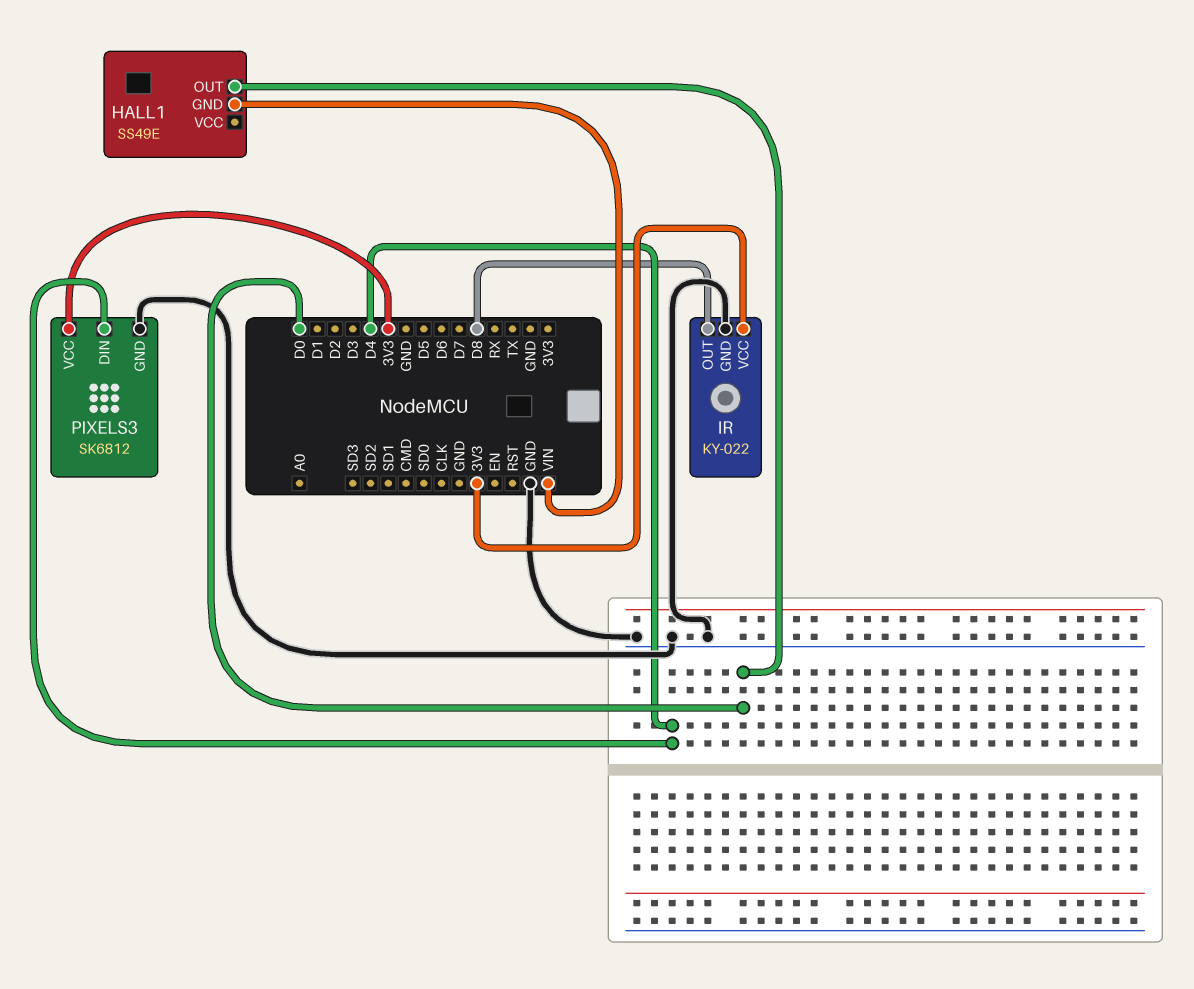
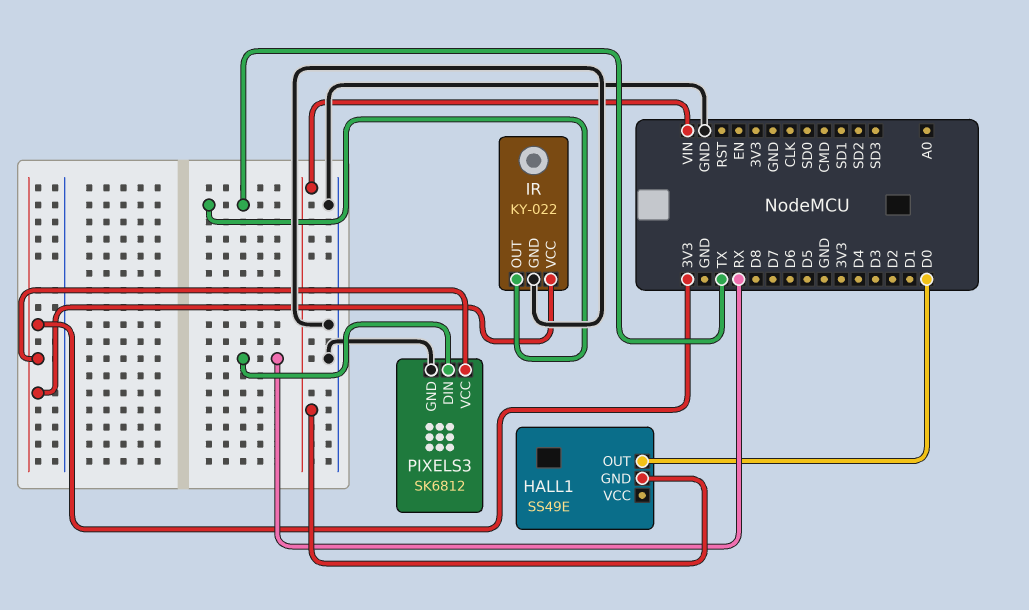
IR pin OUT: D8 -> TX
PIXELS3 pin DIN: D4 -> RX

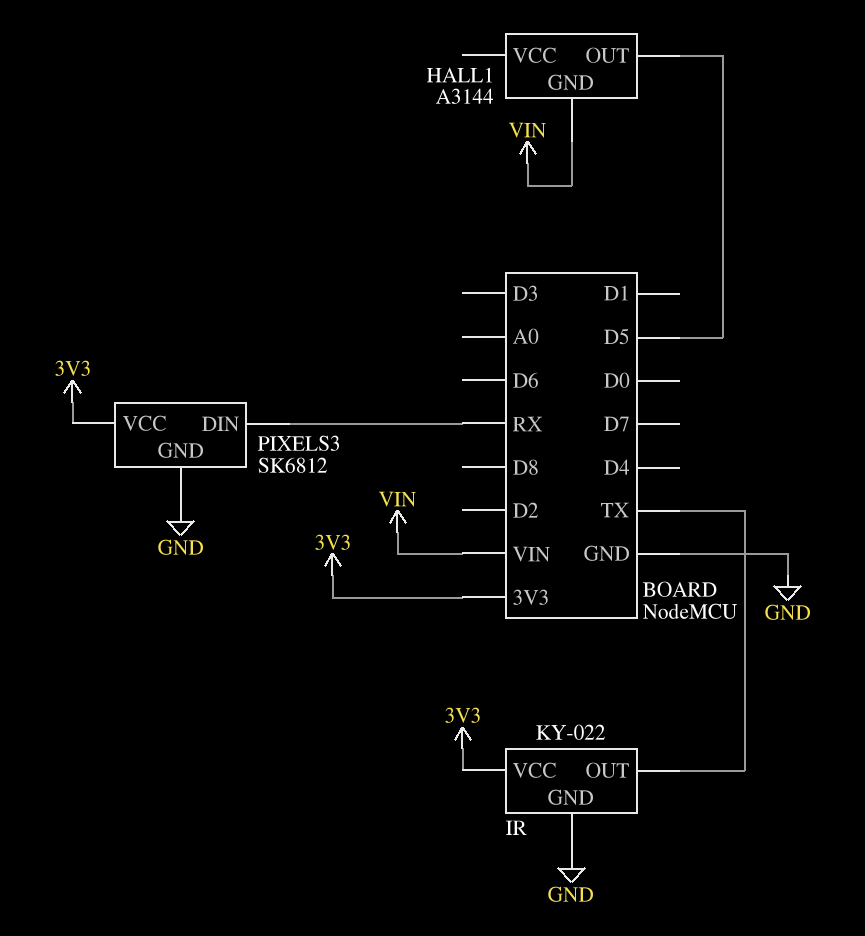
HALL1: SS49E -> A3144
HALL1 pin OUT: D0 -> D5

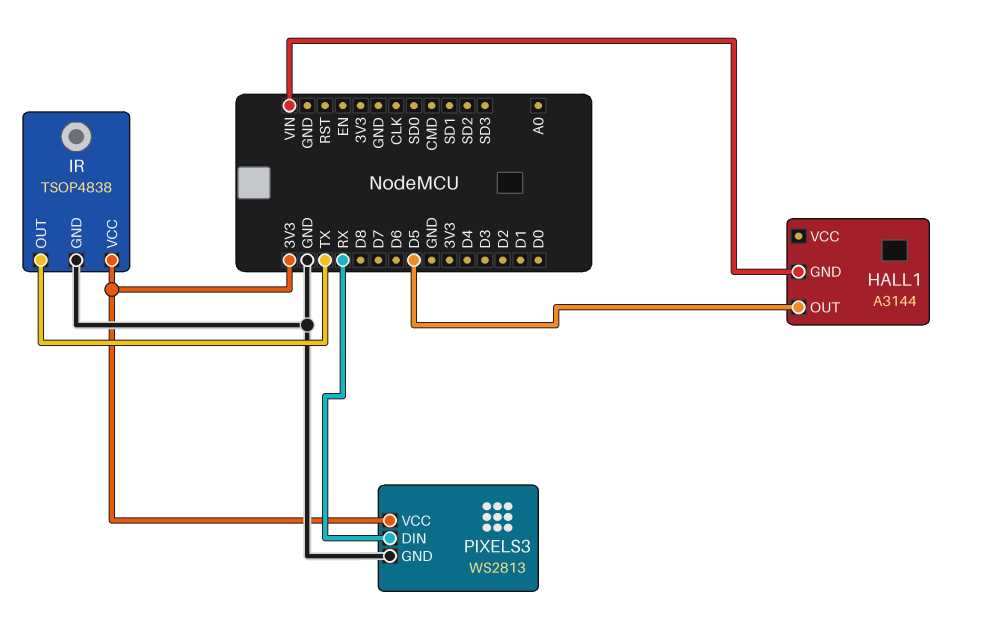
IR: KY-022 -> TSOP4838
PIXELS3: SK6812 -> WS2813

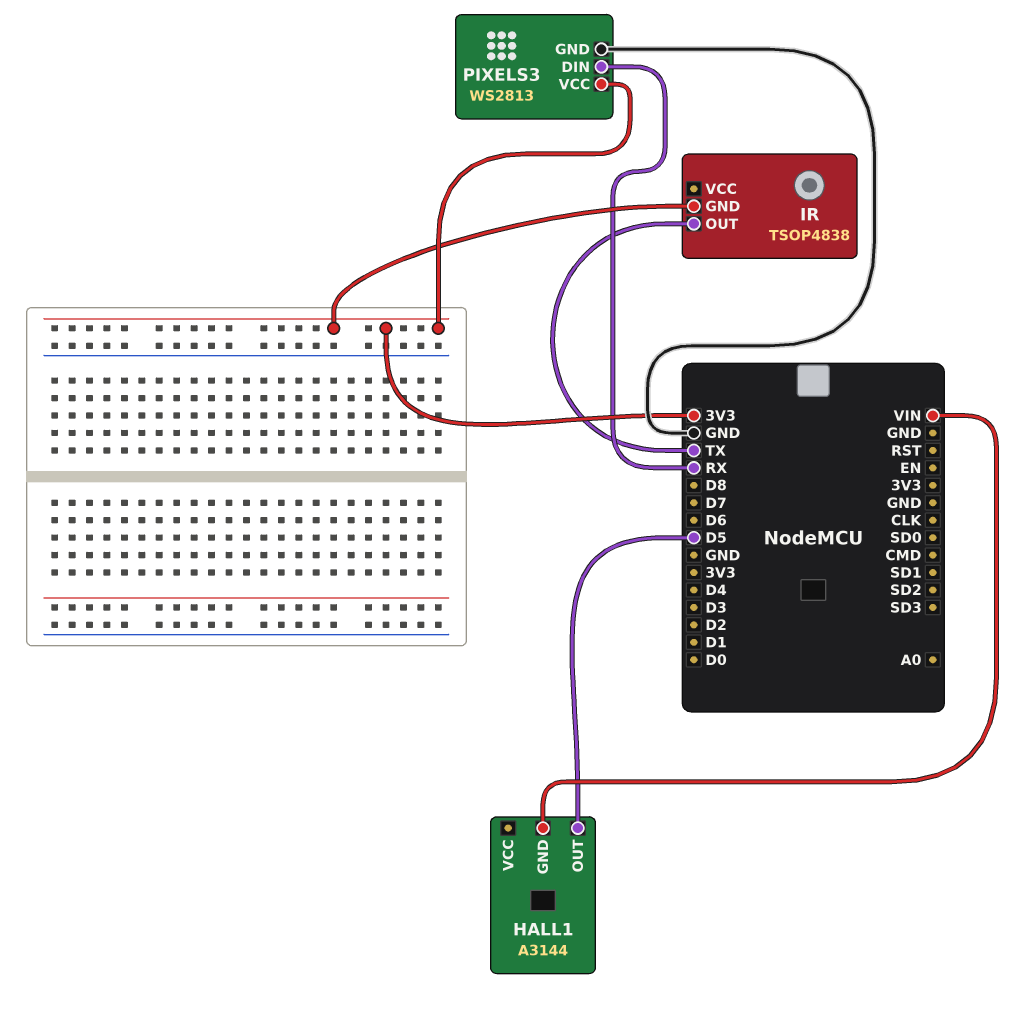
IR pin GND: GND -> 3V3
IR pin VCC: 3V3 -> none

